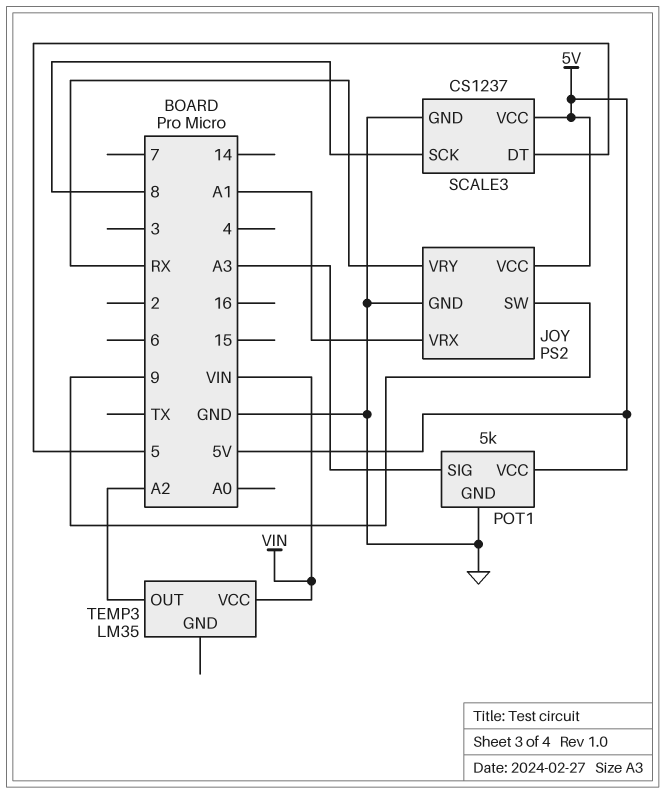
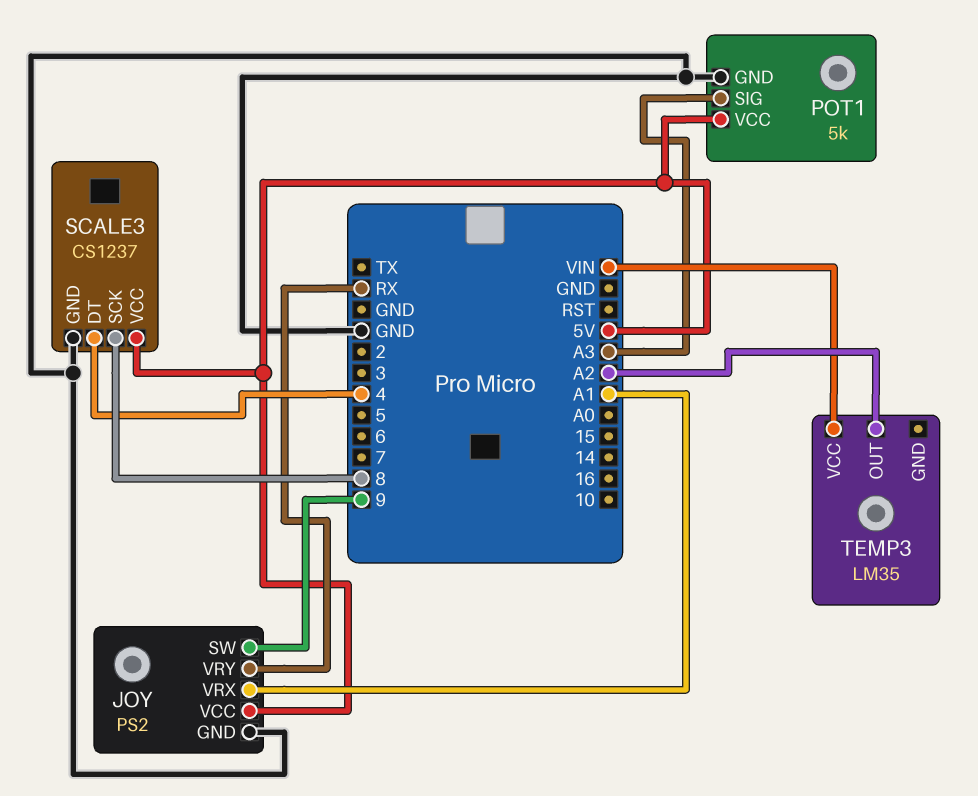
SCALE3 pin DT: 5 -> 4

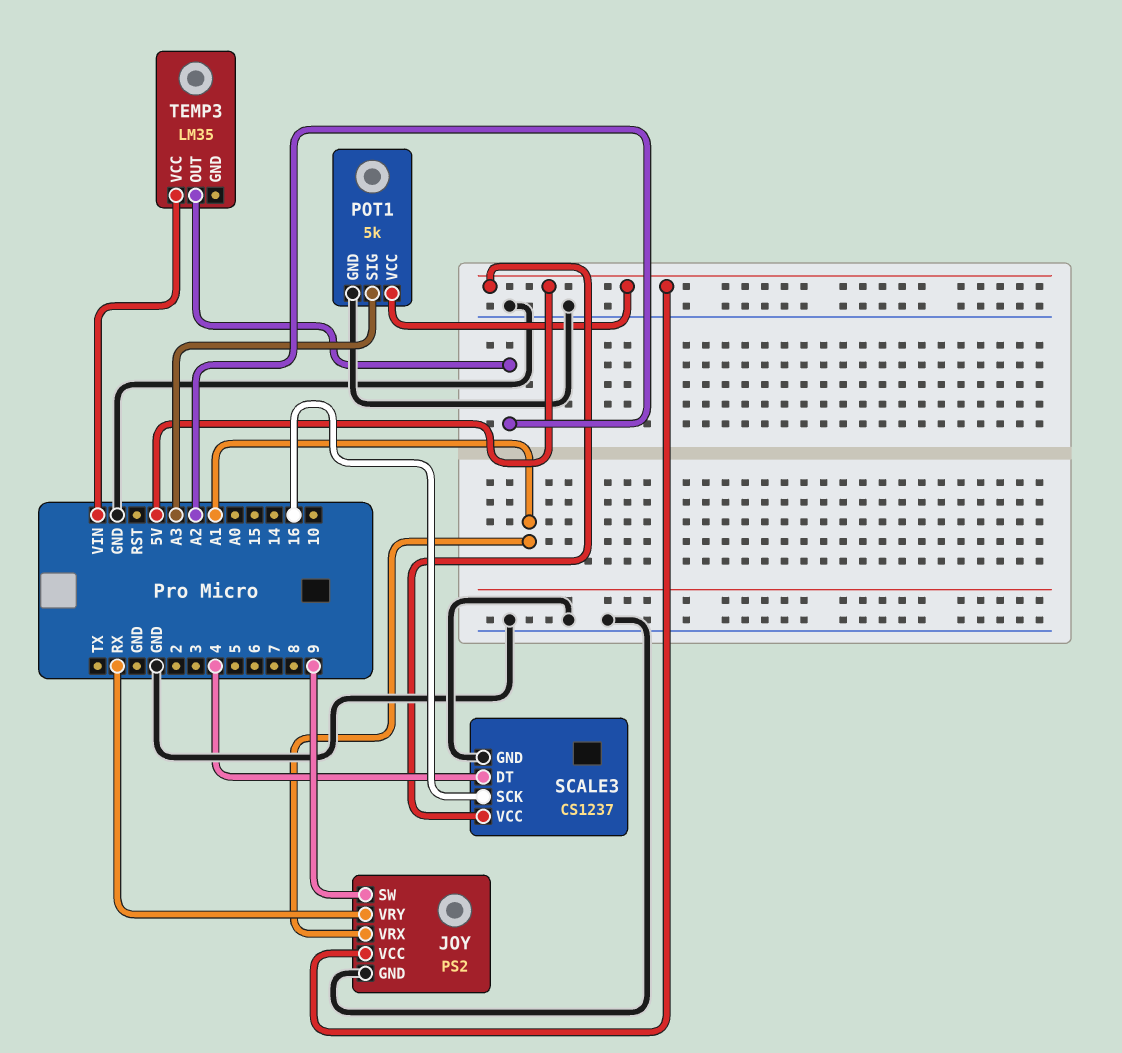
SCALE3 pin SCK: 8 -> 16

